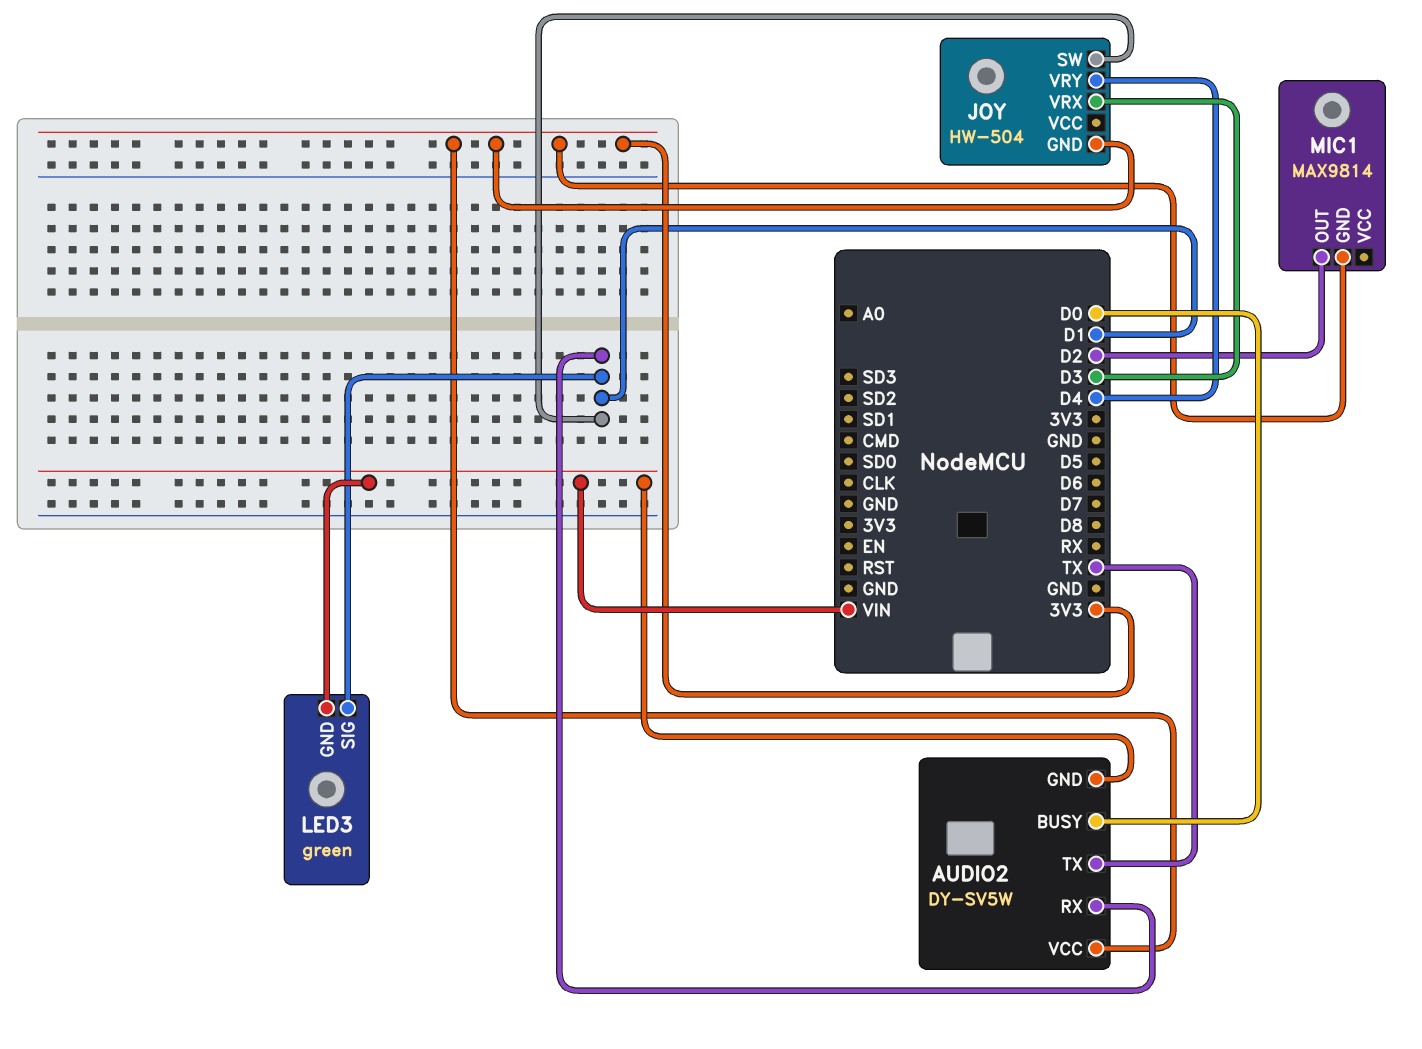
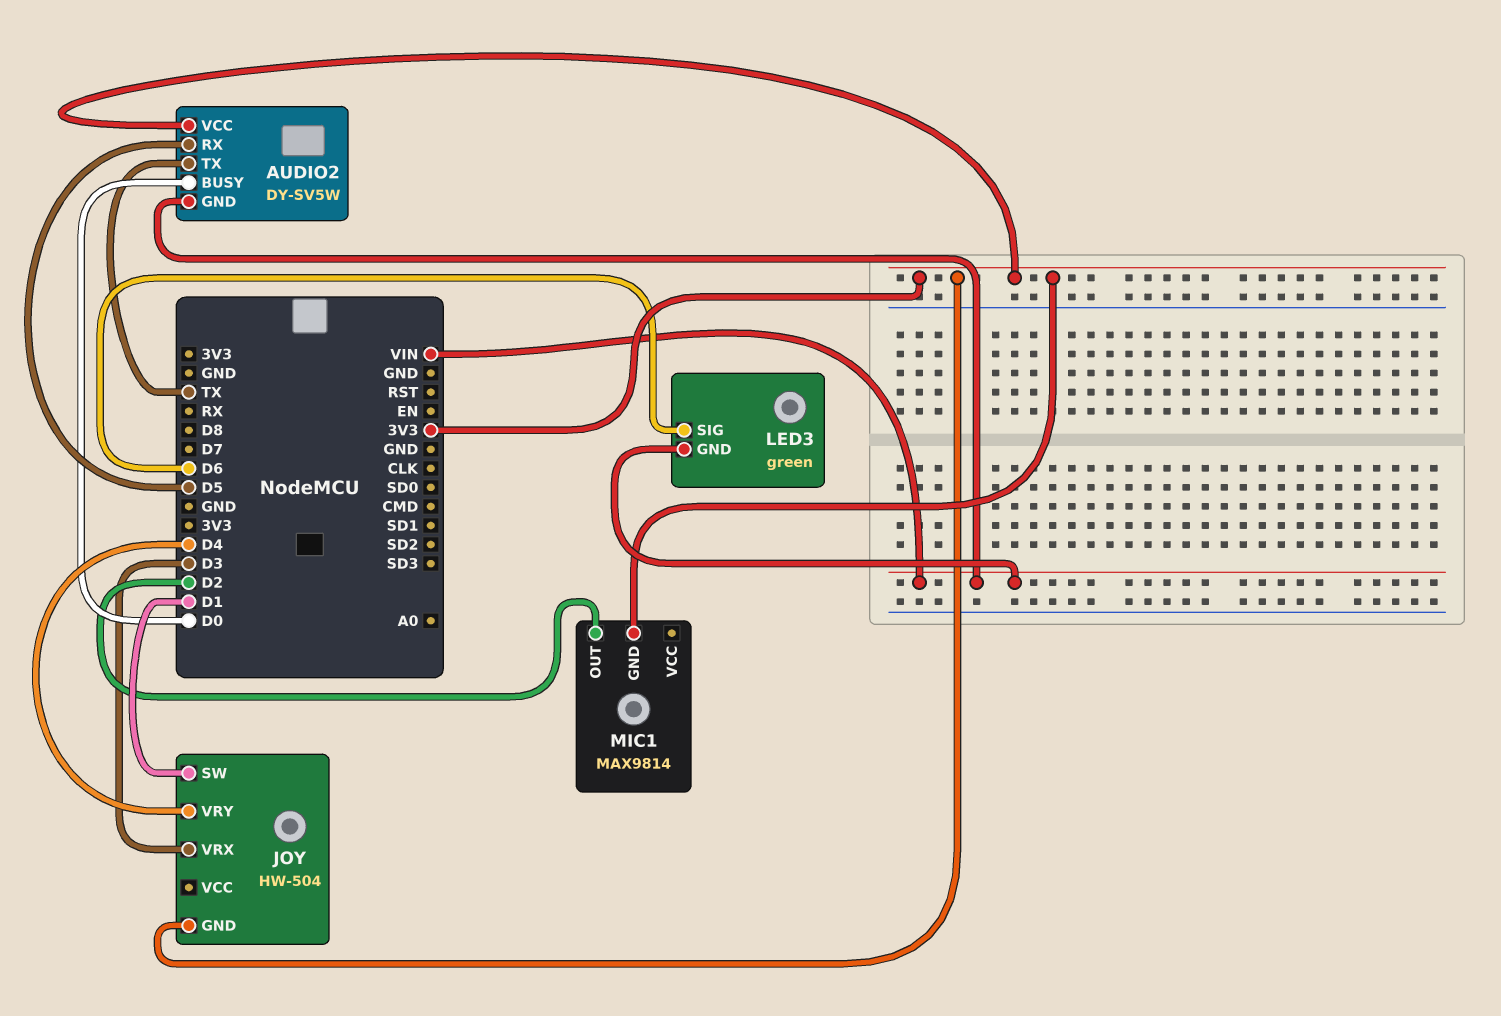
AUDIO2 pin RX: D1 -> D5
LED3 pin SIG: D1 -> D6

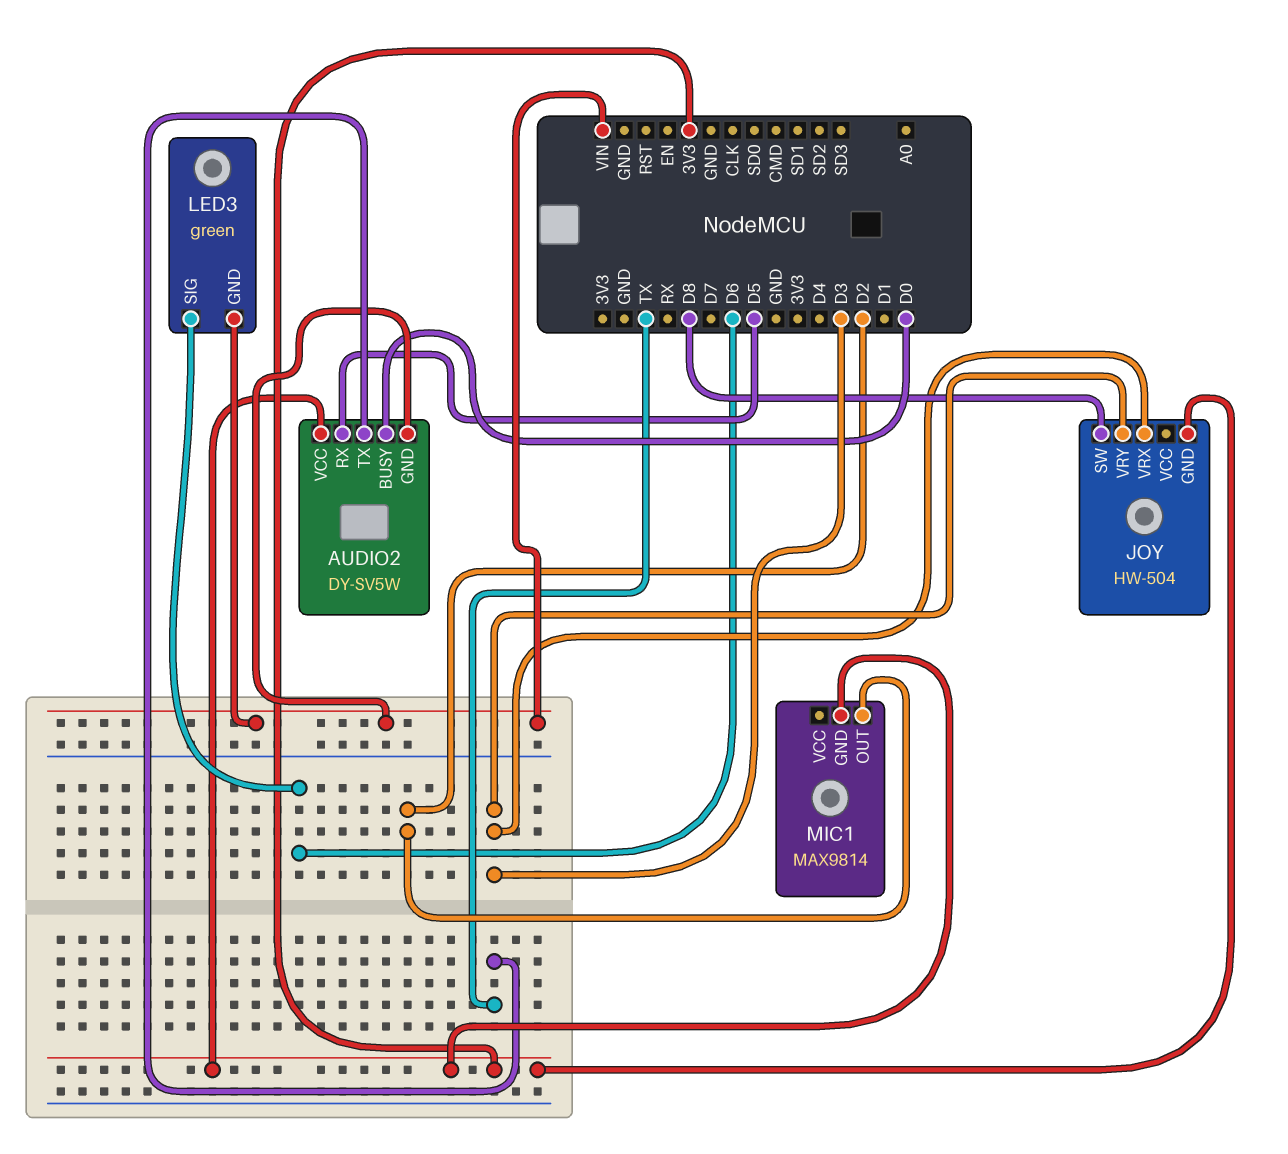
JOY pin SW: D1 -> D8
JOY pin VRY: D4 -> D3

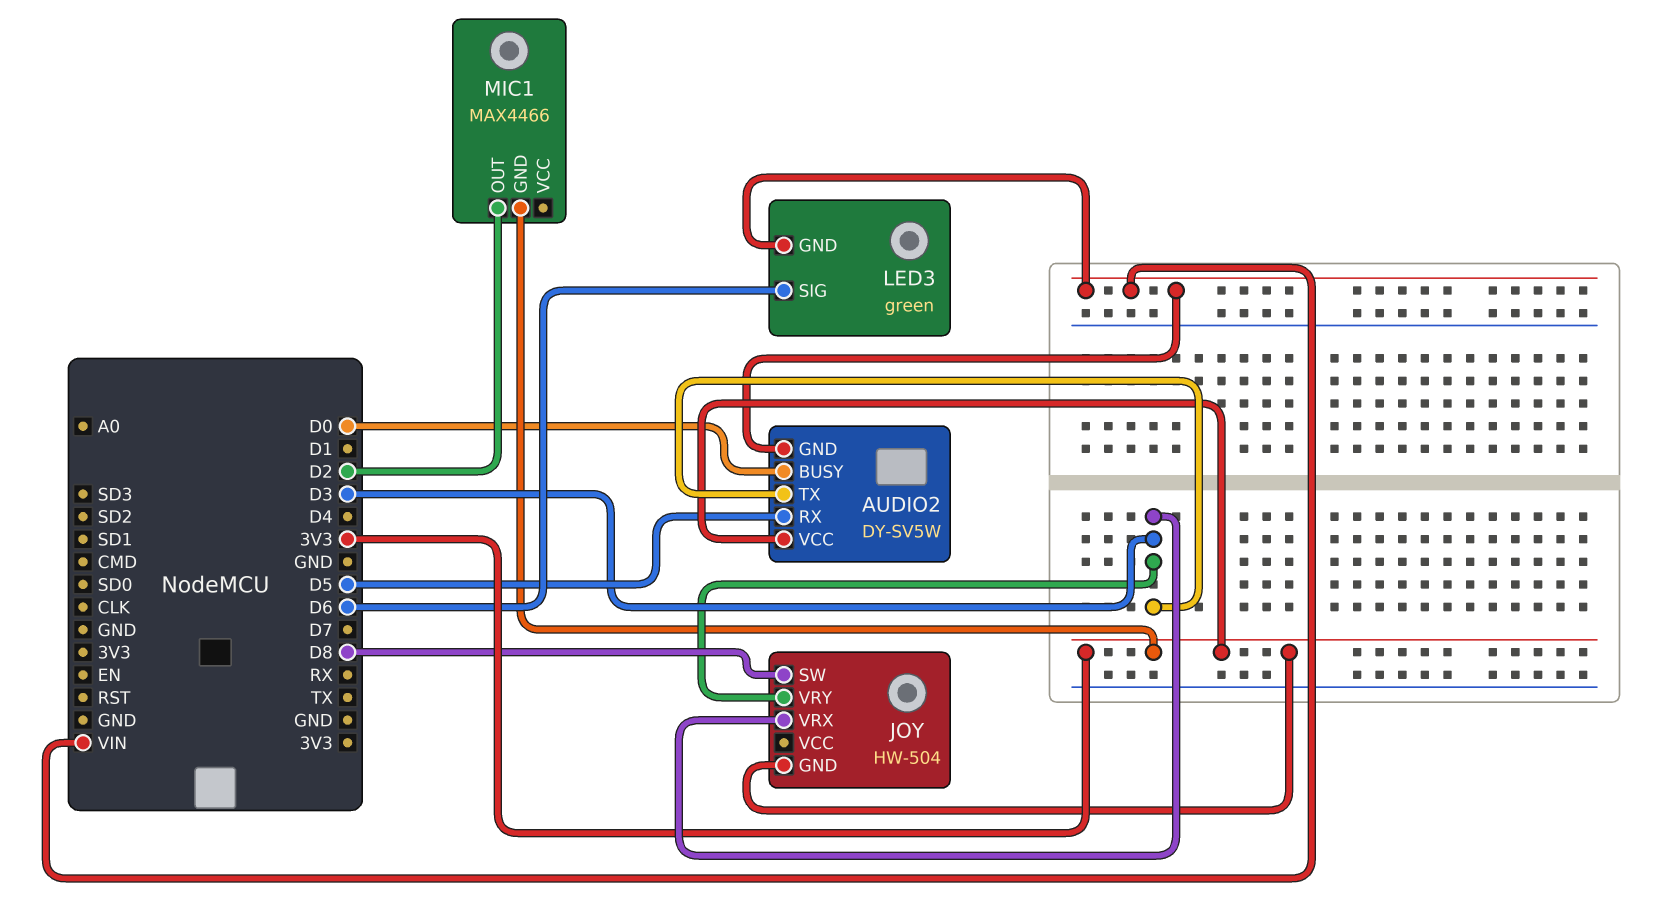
AUDIO2 pin TX: TX -> D3
MIC1: MAX9814 -> MAX4466

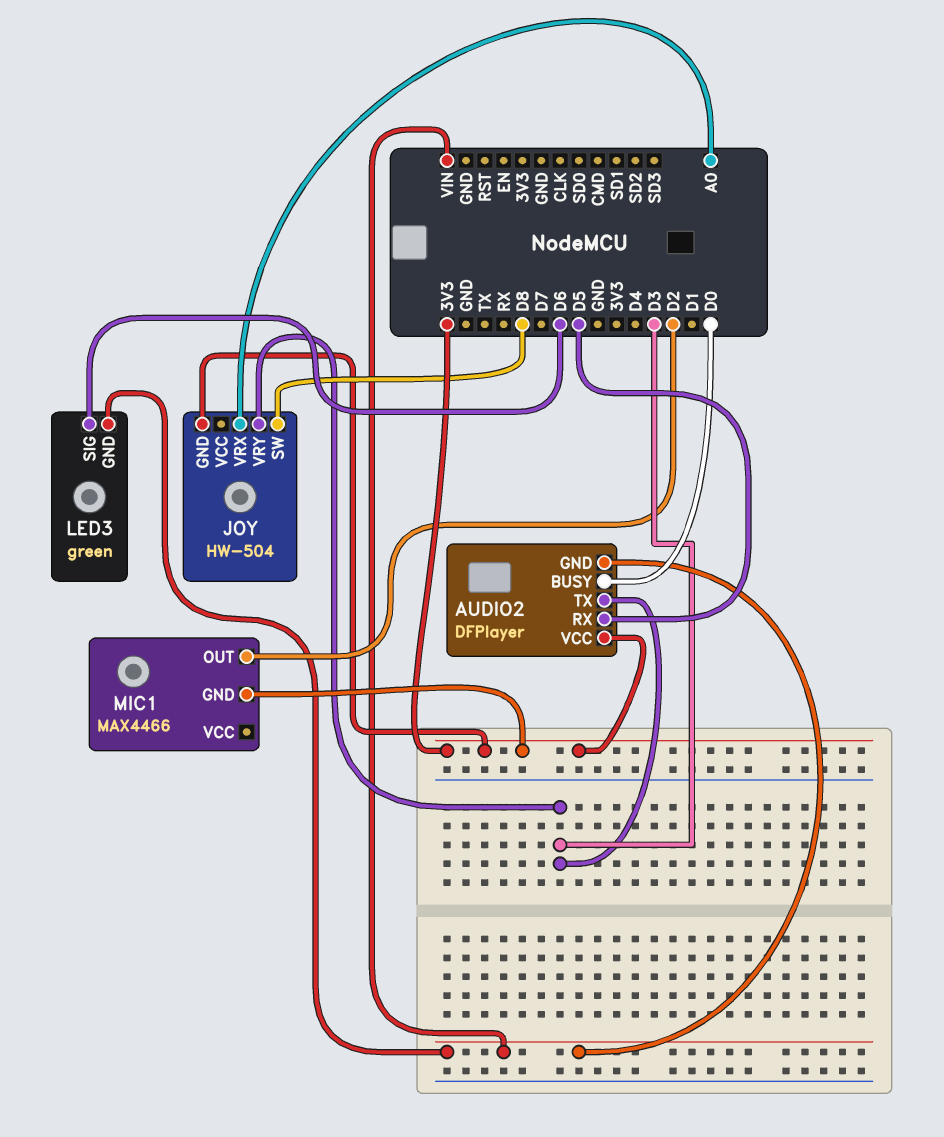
AUDIO2: DY-SV5W -> DFPlayer
JOY pin VRX: D3 -> A0

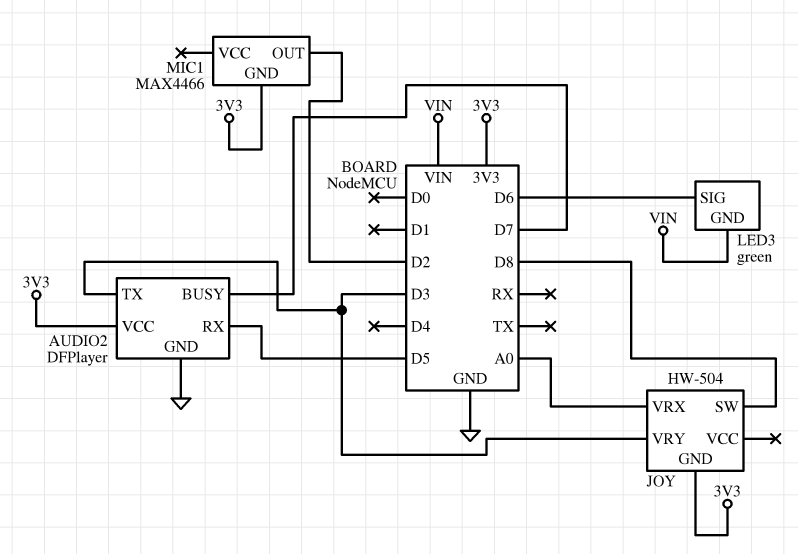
AUDIO2 pin BUSY: D0 -> D7
AUDIO2 pin GND: VIN -> GND

